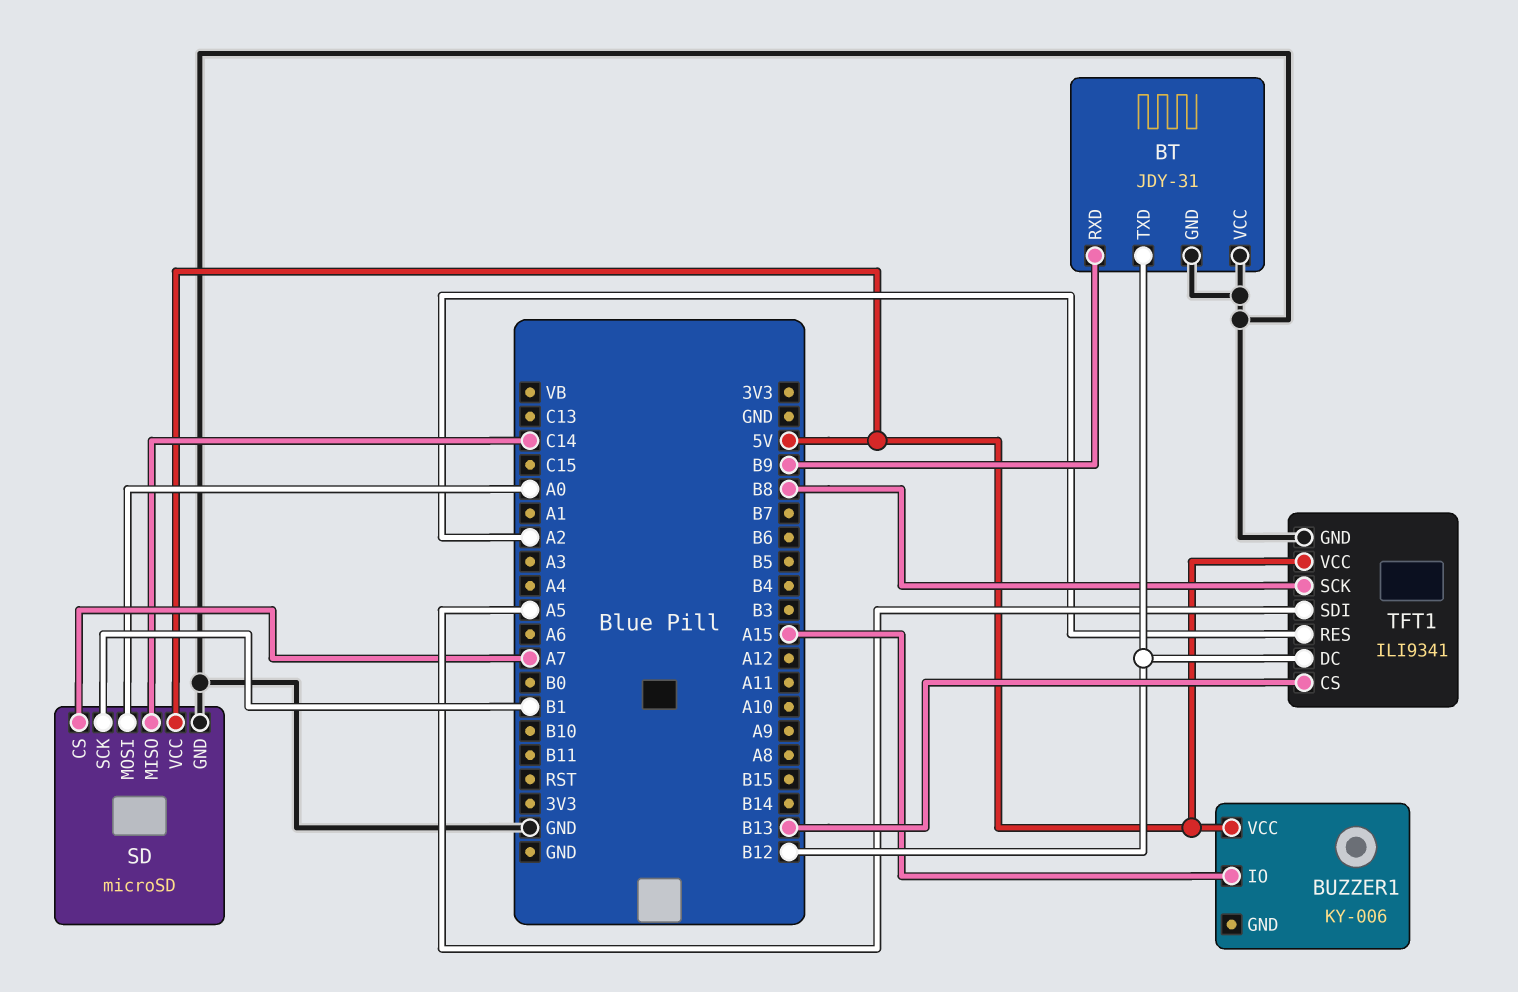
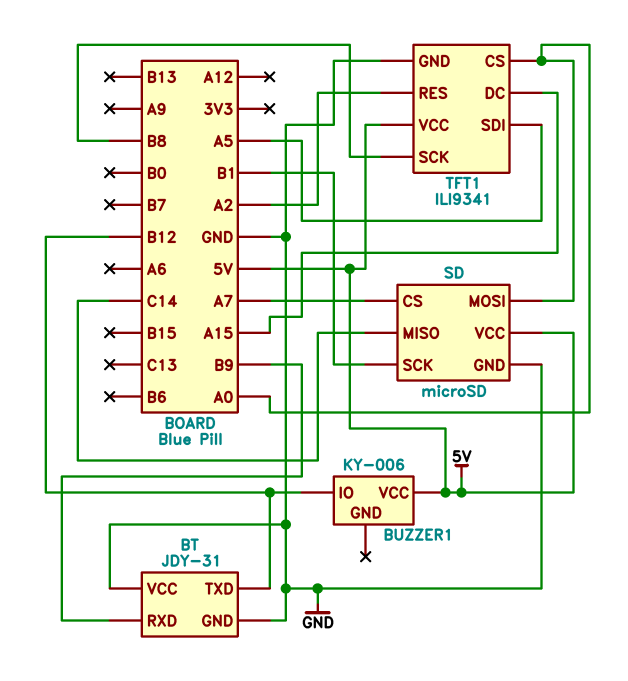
BUZZER1 pin IO: A15 -> B12
TFT1 pin CS: B13 -> A0
TFT1 pin DC: B12 -> A15

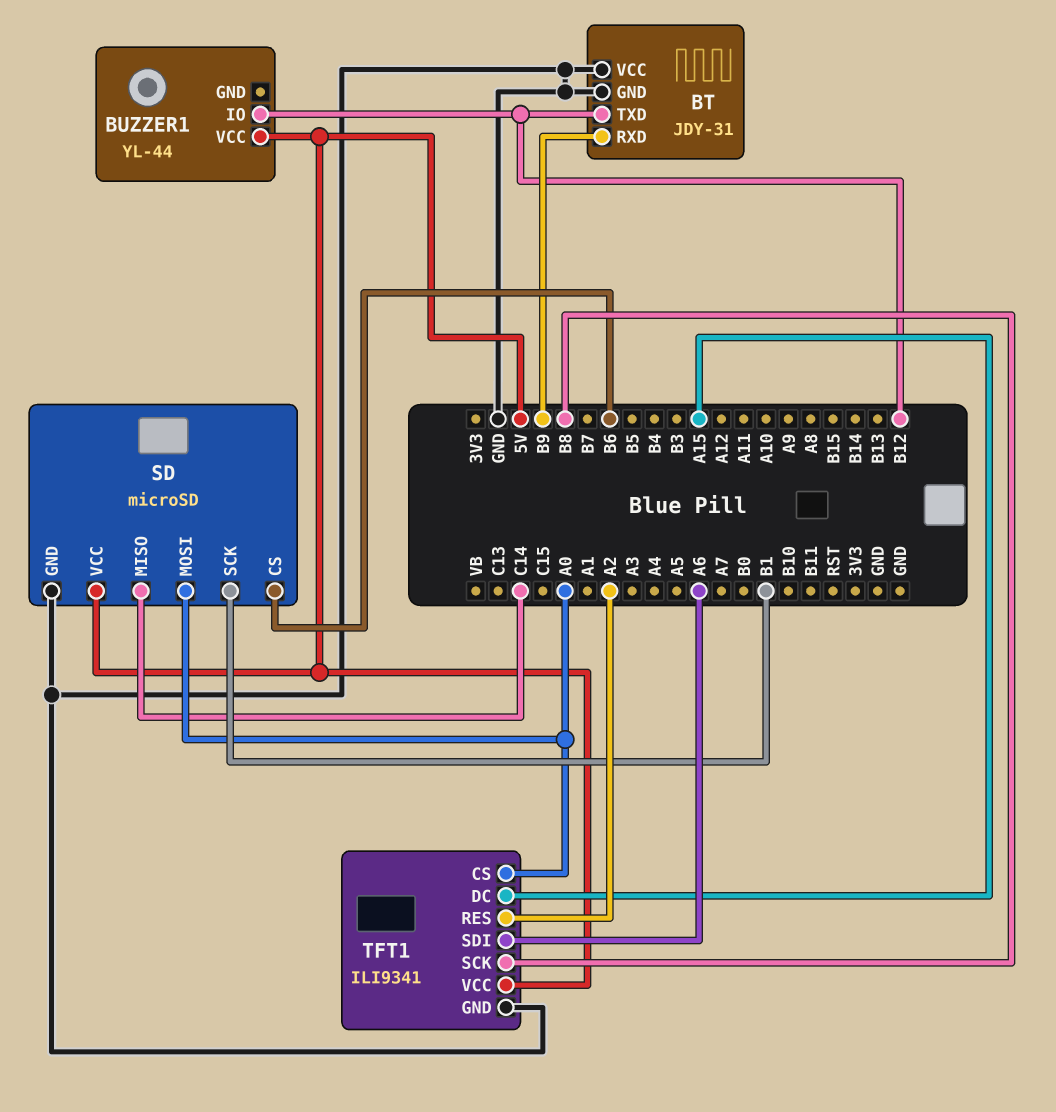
BUZZER1: KY-006 -> YL-44
SD pin CS: A7 -> B6
TFT1 pin SDI: A5 -> A6

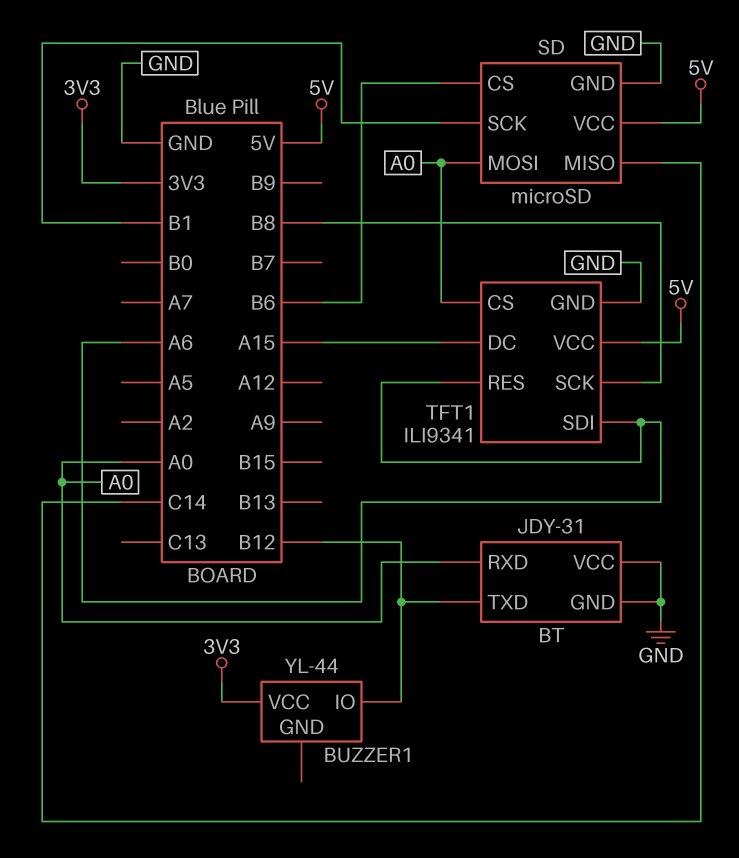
BT pin RXD: B9 -> A0
BUZZER1 pin VCC: 5V -> 3V3
TFT1 pin RES: A2 -> A6

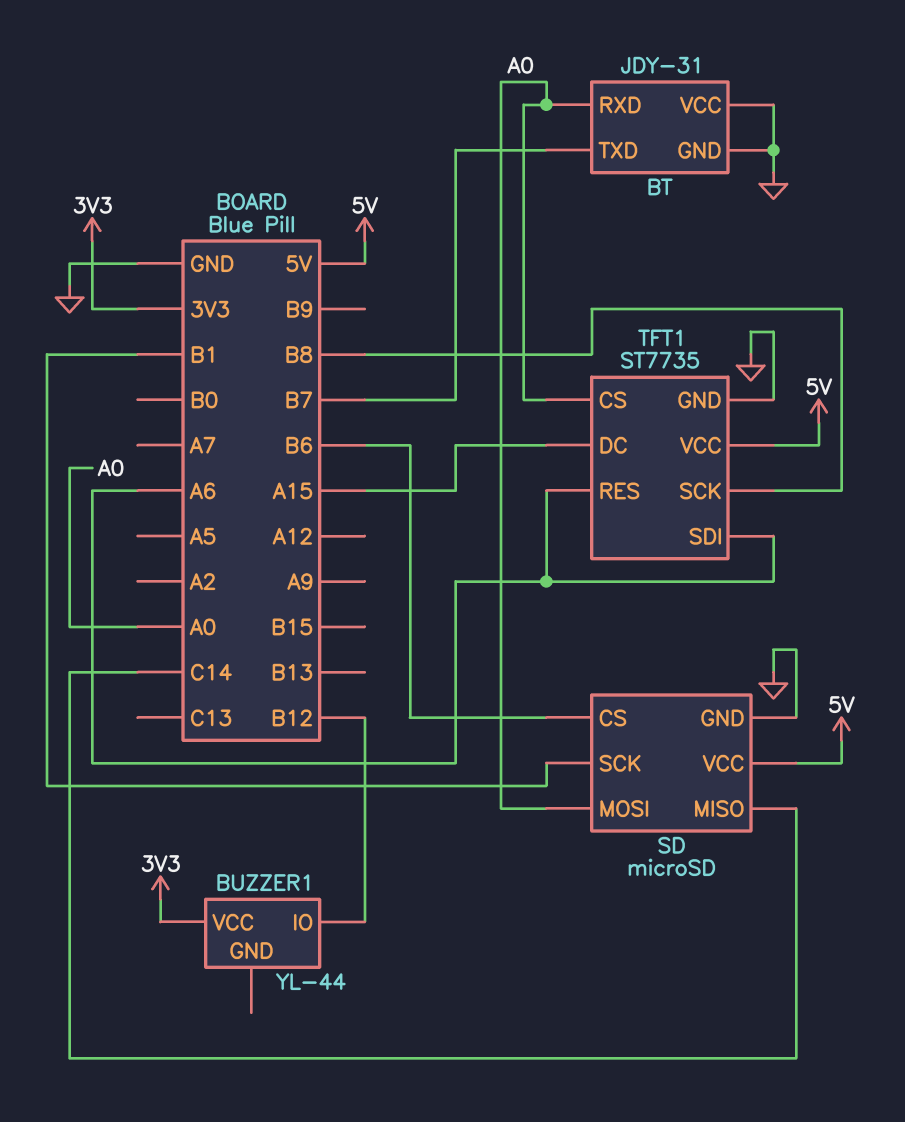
BT pin TXD: B12 -> B7
TFT1: ILI9341 -> ST7735

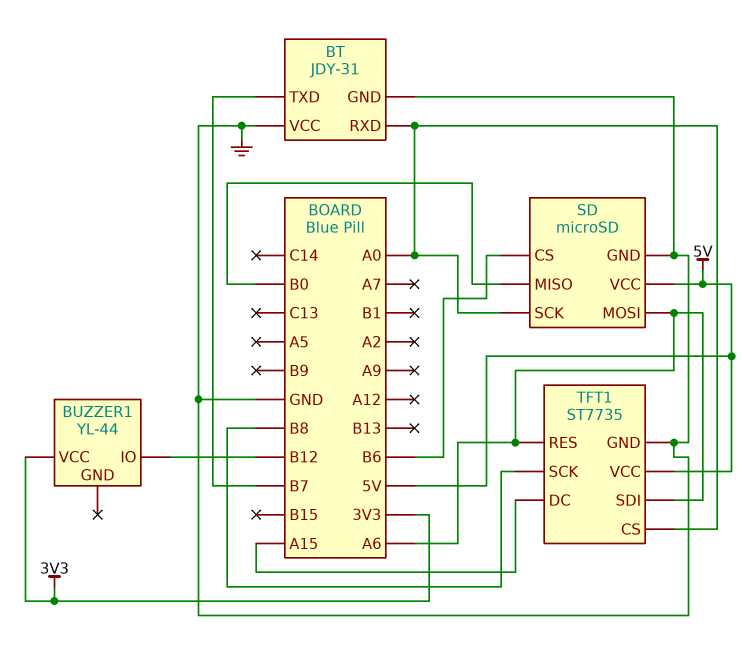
SD pin MISO: C14 -> B0
SD pin MOSI: A0 -> A6
SD pin SCK: B1 -> A0

